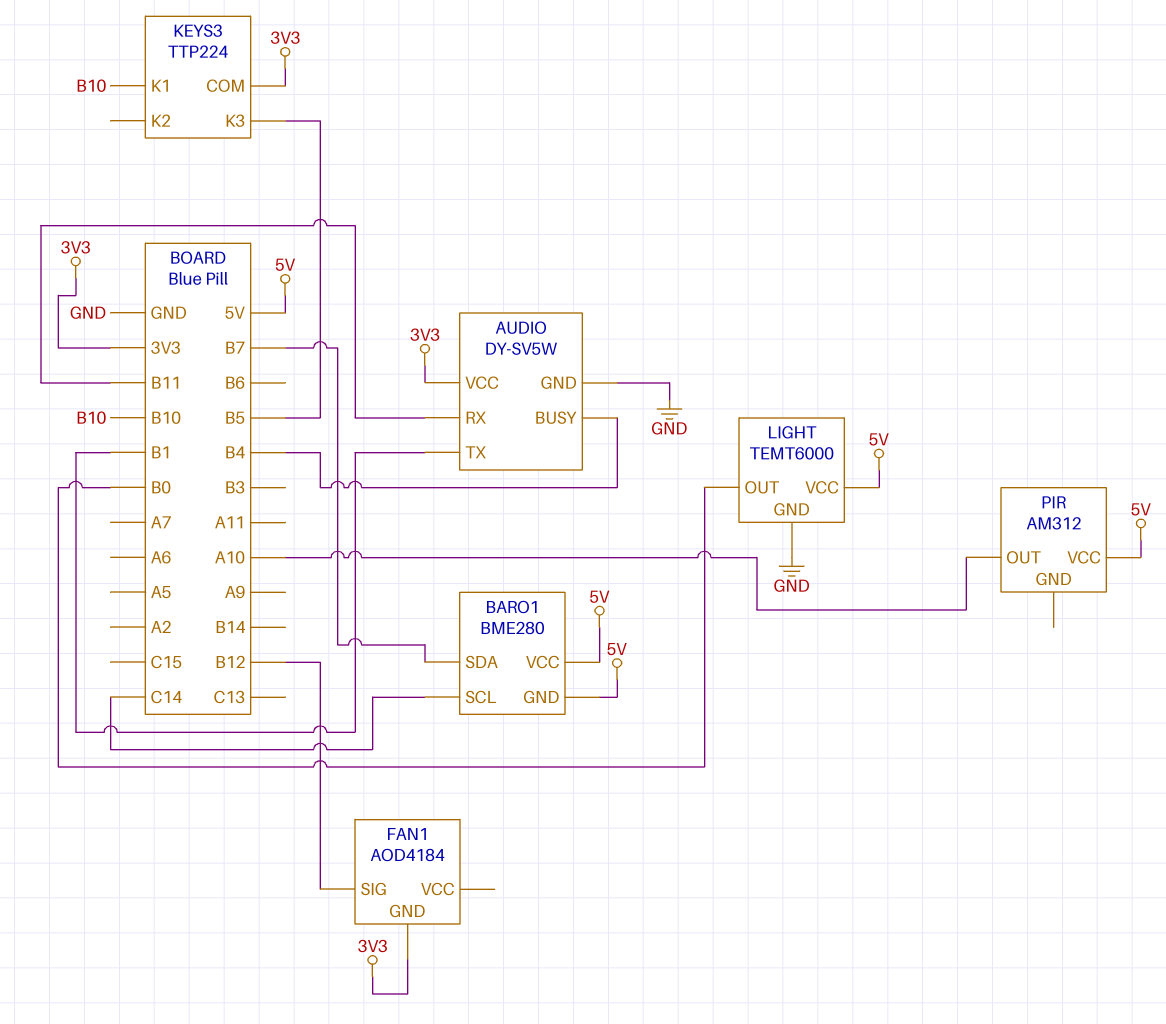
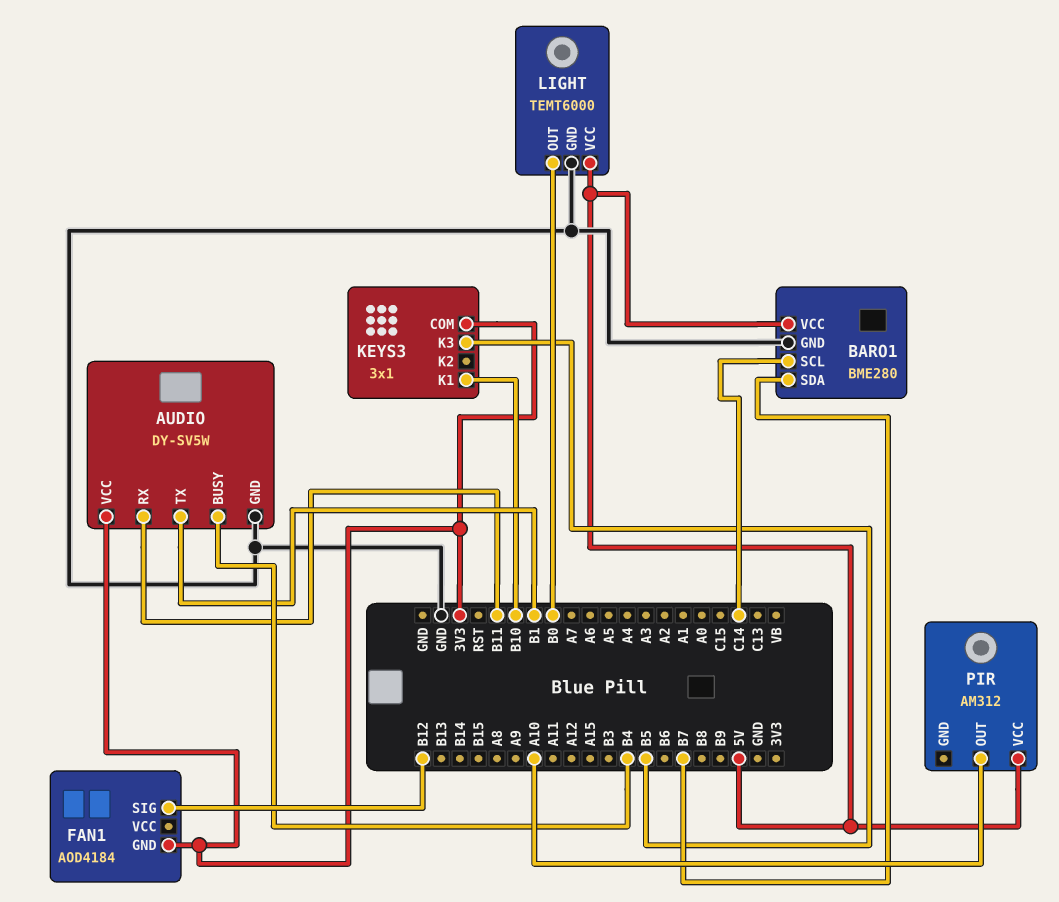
BARO1 pin GND: 5V -> GND
KEYS3: TTP224 -> 3x1

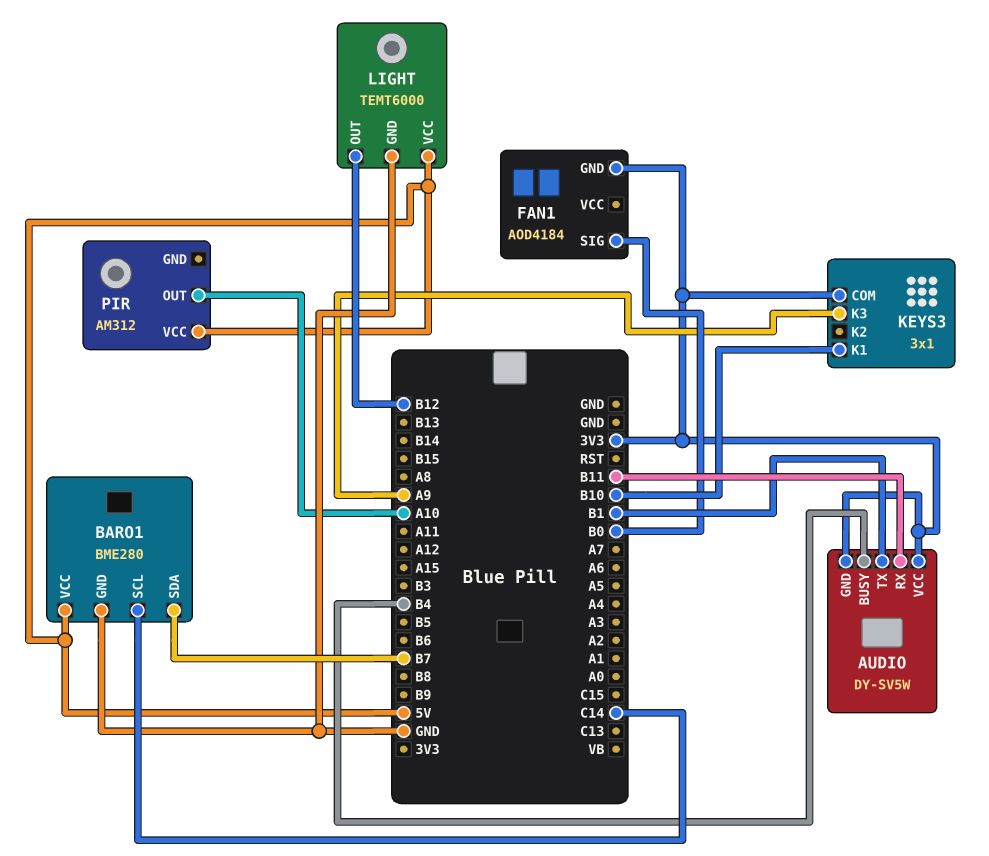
AUDIO pin GND: GND -> 3V3
FAN1 pin SIG: B12 -> B0
KEYS3 pin K3: B5 -> A9
LIGHT pin OUT: B0 -> B12

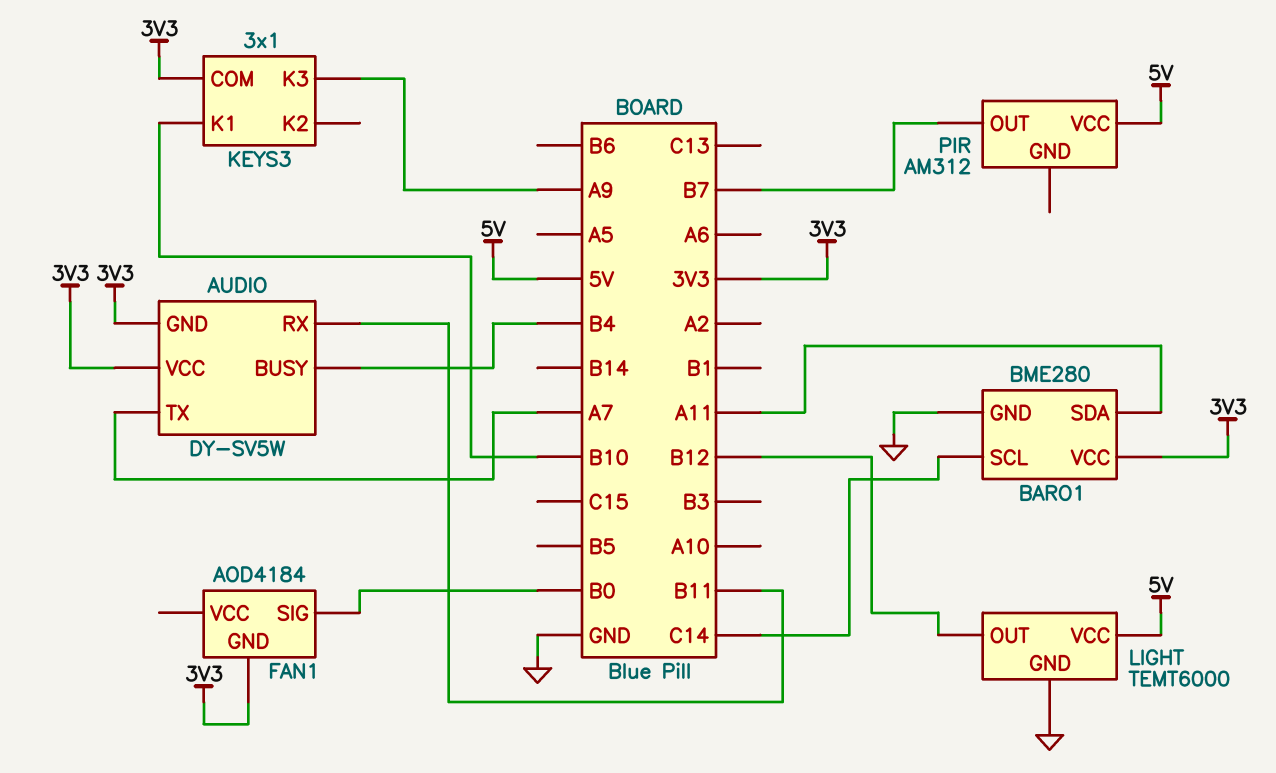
AUDIO pin TX: B1 -> A7
BARO1 pin SDA: B7 -> A11
BARO1 pin VCC: 5V -> 3V3
PIR pin OUT: A10 -> B7

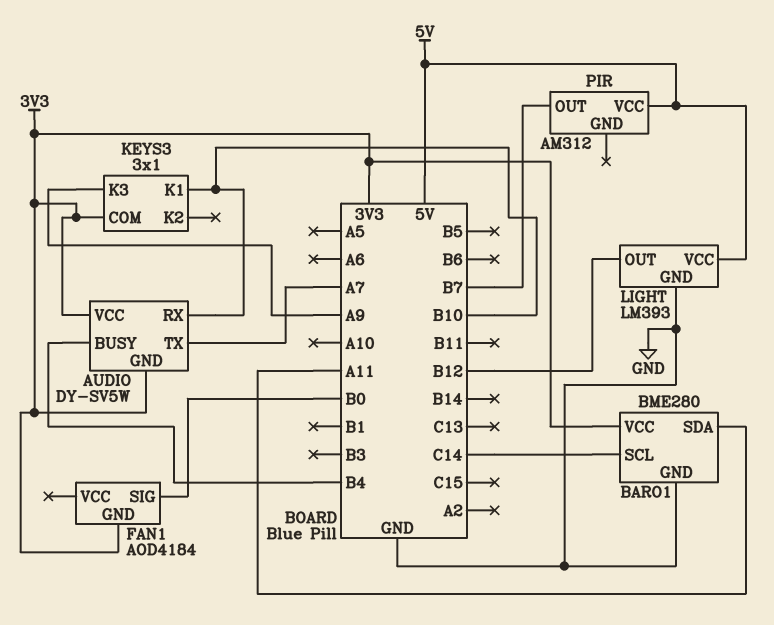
AUDIO pin RX: B11 -> B10
LIGHT: TEMT6000 -> LM393

